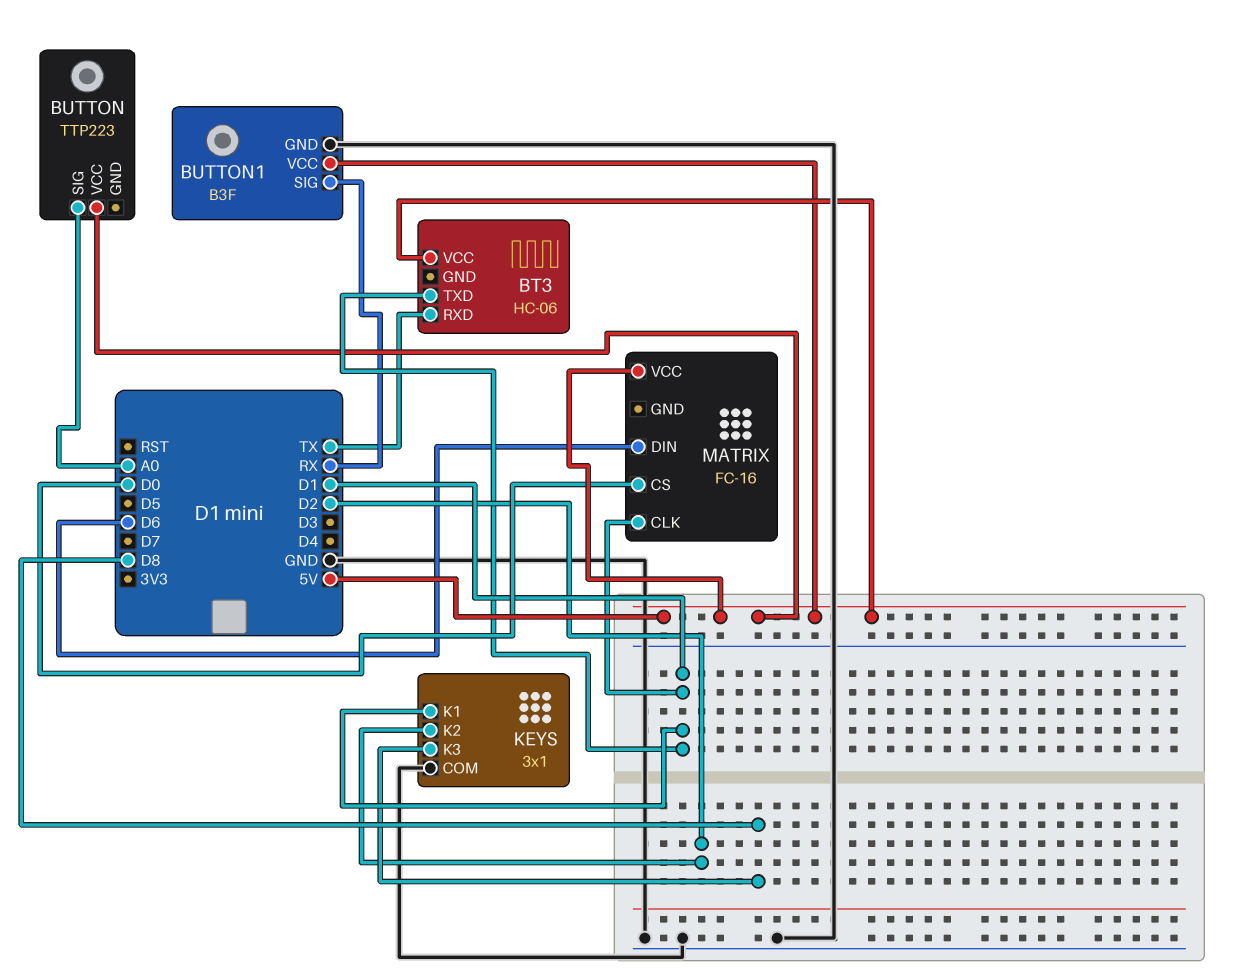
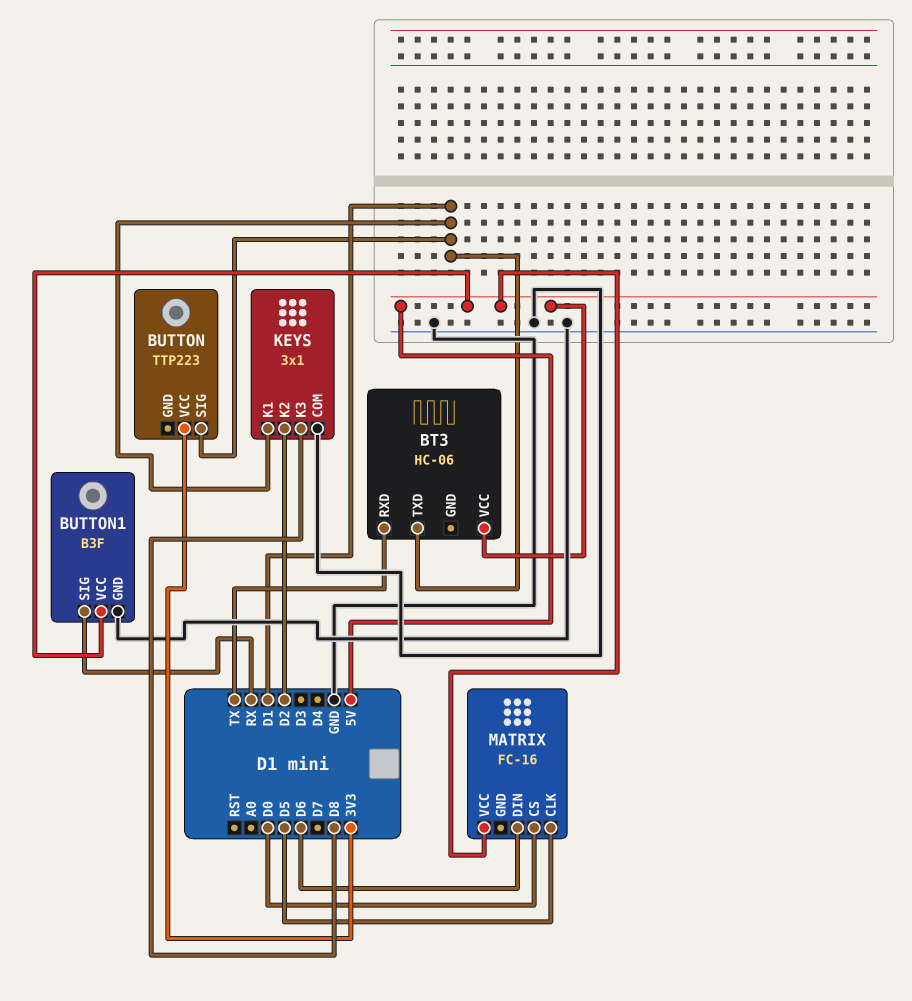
BUTTON pin SIG: A0 -> D1
BUTTON pin VCC: 5V -> 3V3
MATRIX pin CLK: D1 -> D5

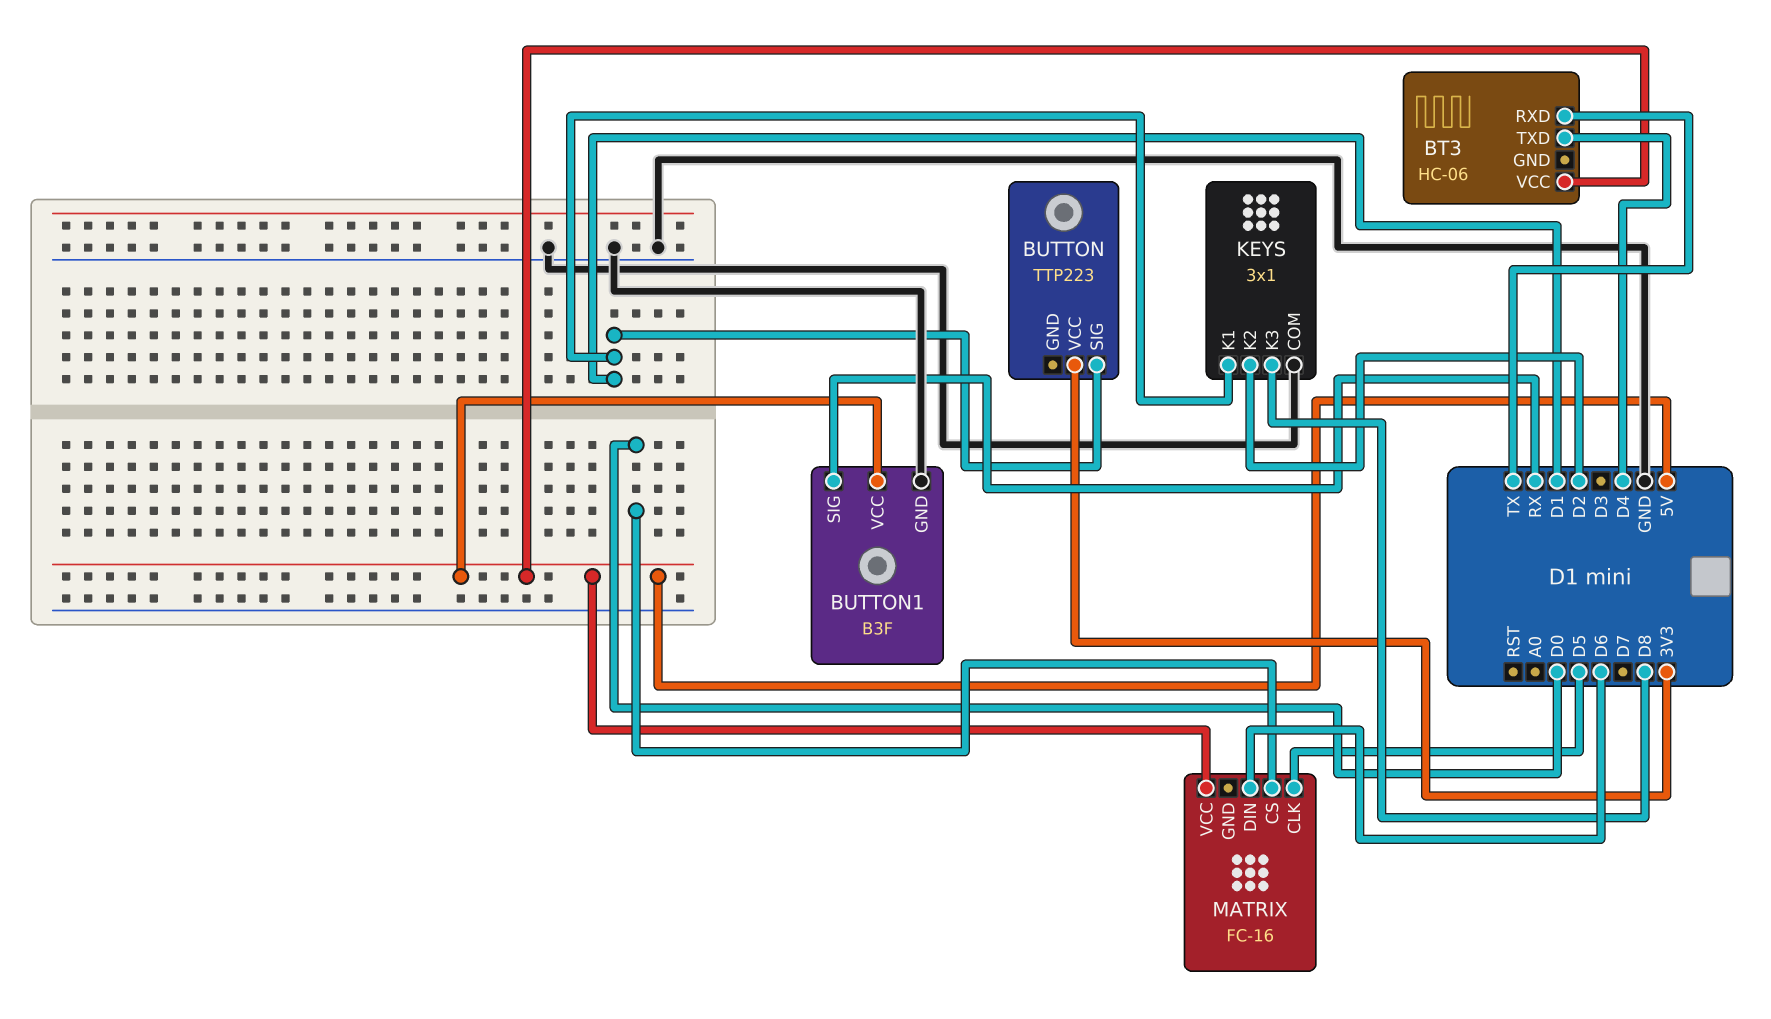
BT3 pin TXD: D1 -> D4

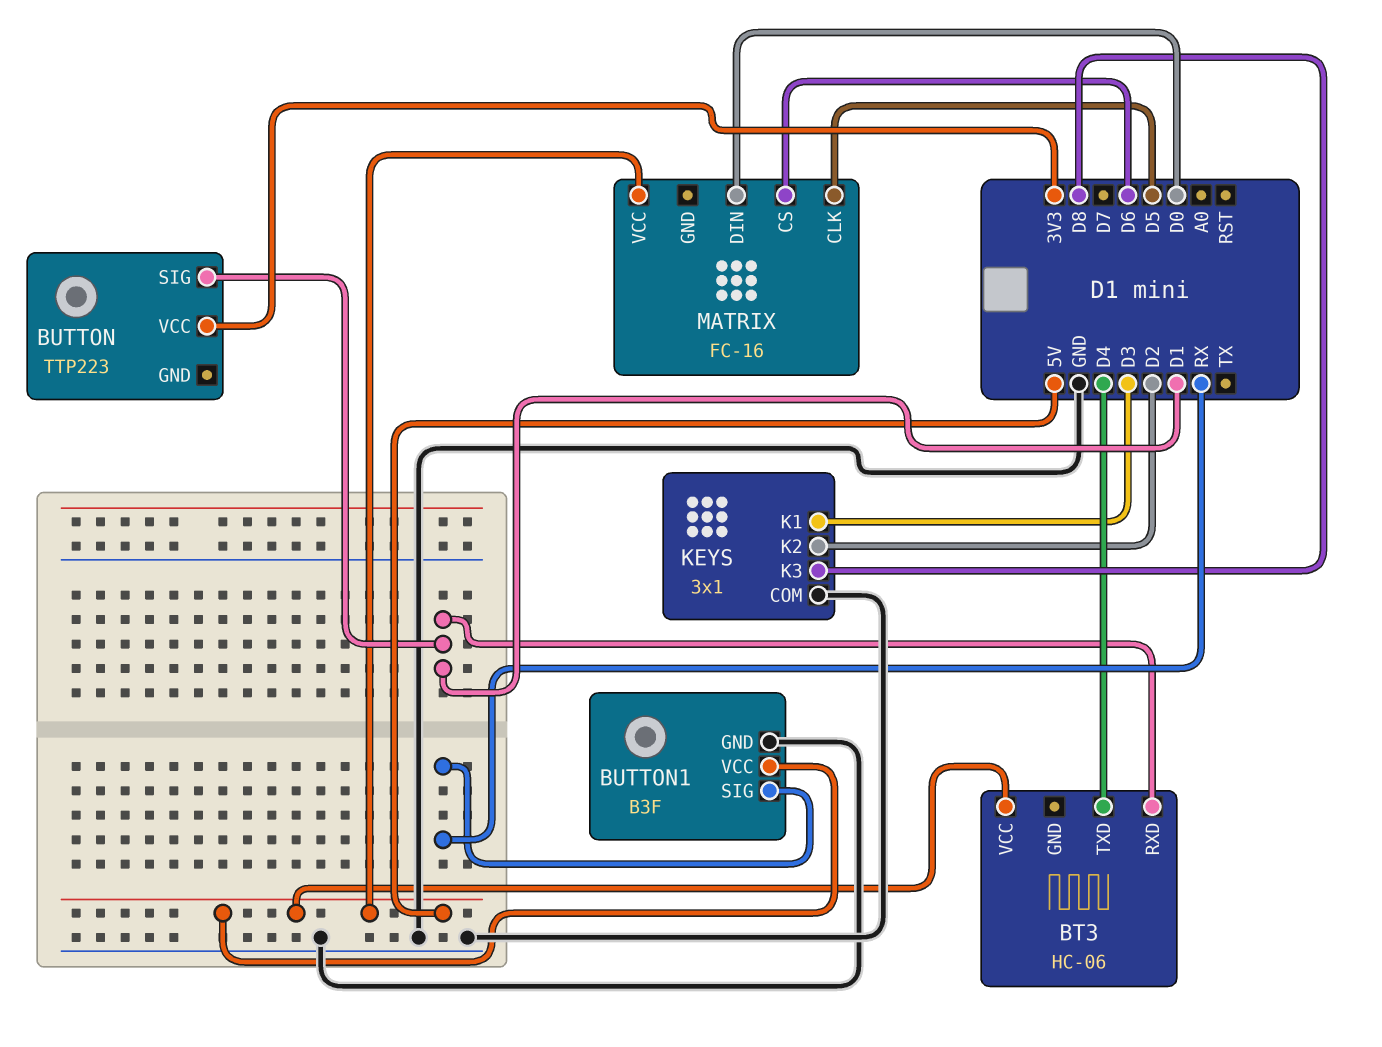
BT3 pin RXD: TX -> D1
KEYS pin K1: D1 -> D3
MATRIX pin CS: D0 -> D6
MATRIX pin DIN: D6 -> D0

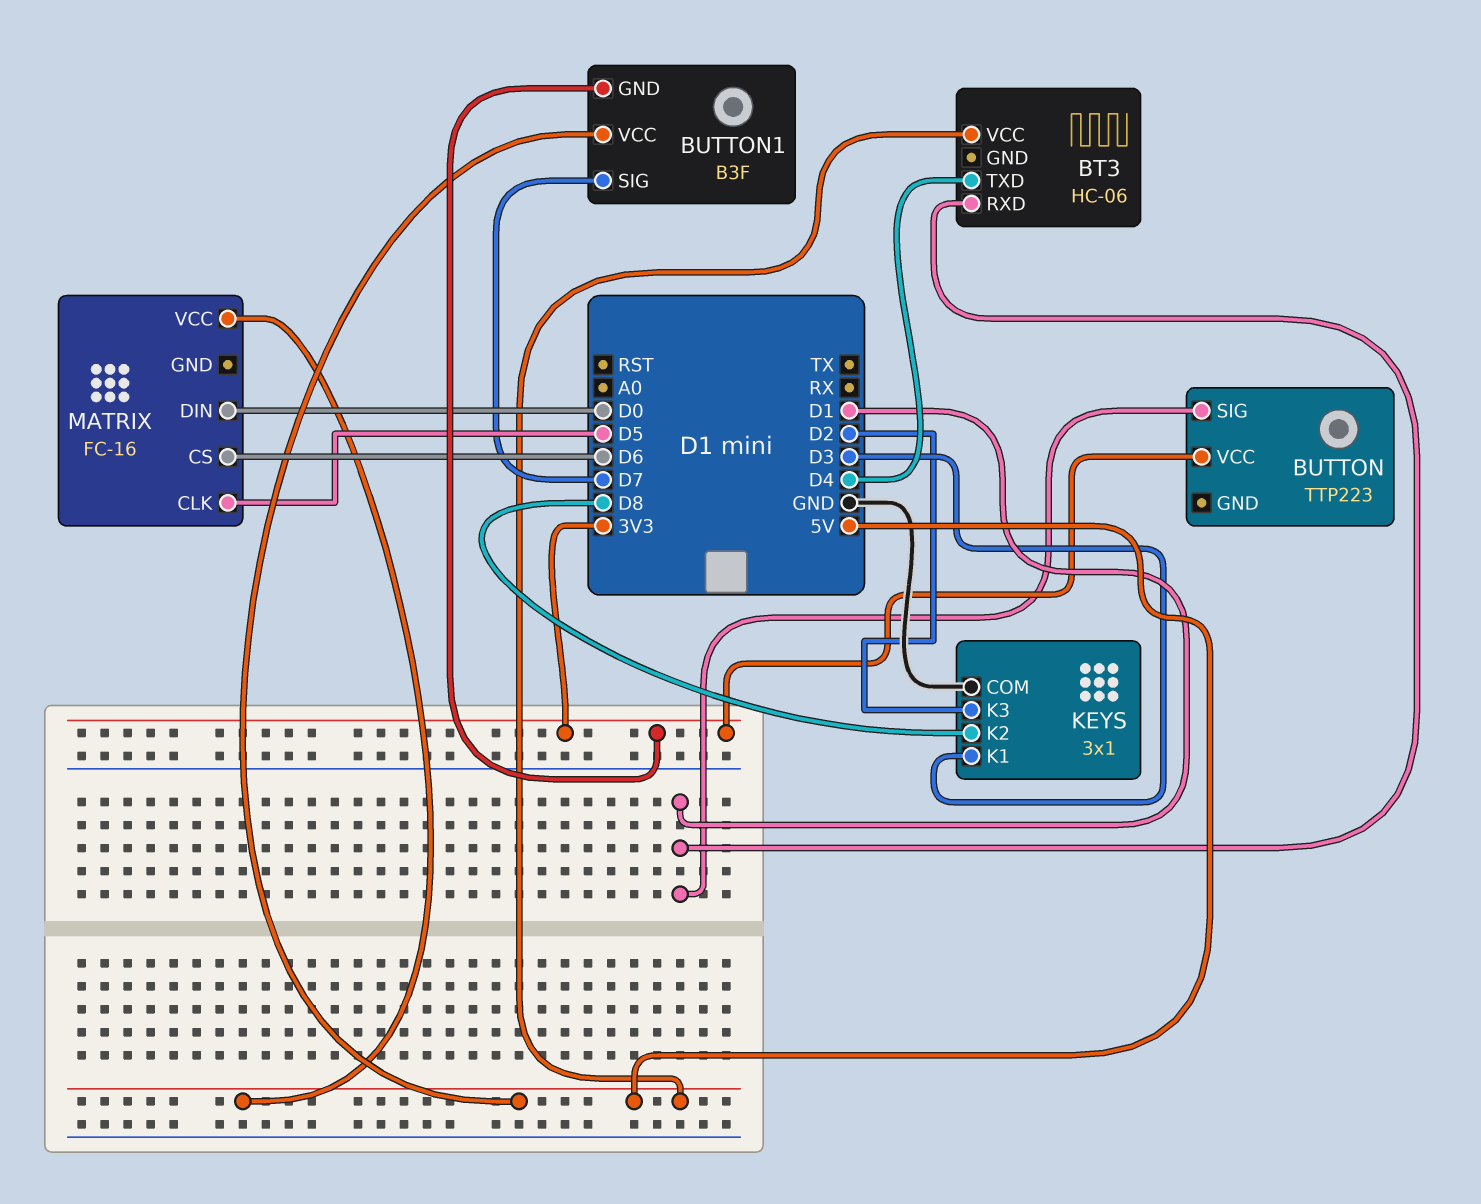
BUTTON1 pin GND: GND -> 3V3
BUTTON1 pin SIG: RX -> D7
KEYS pin K2: D2 -> D8
KEYS pin K3: D8 -> D2

